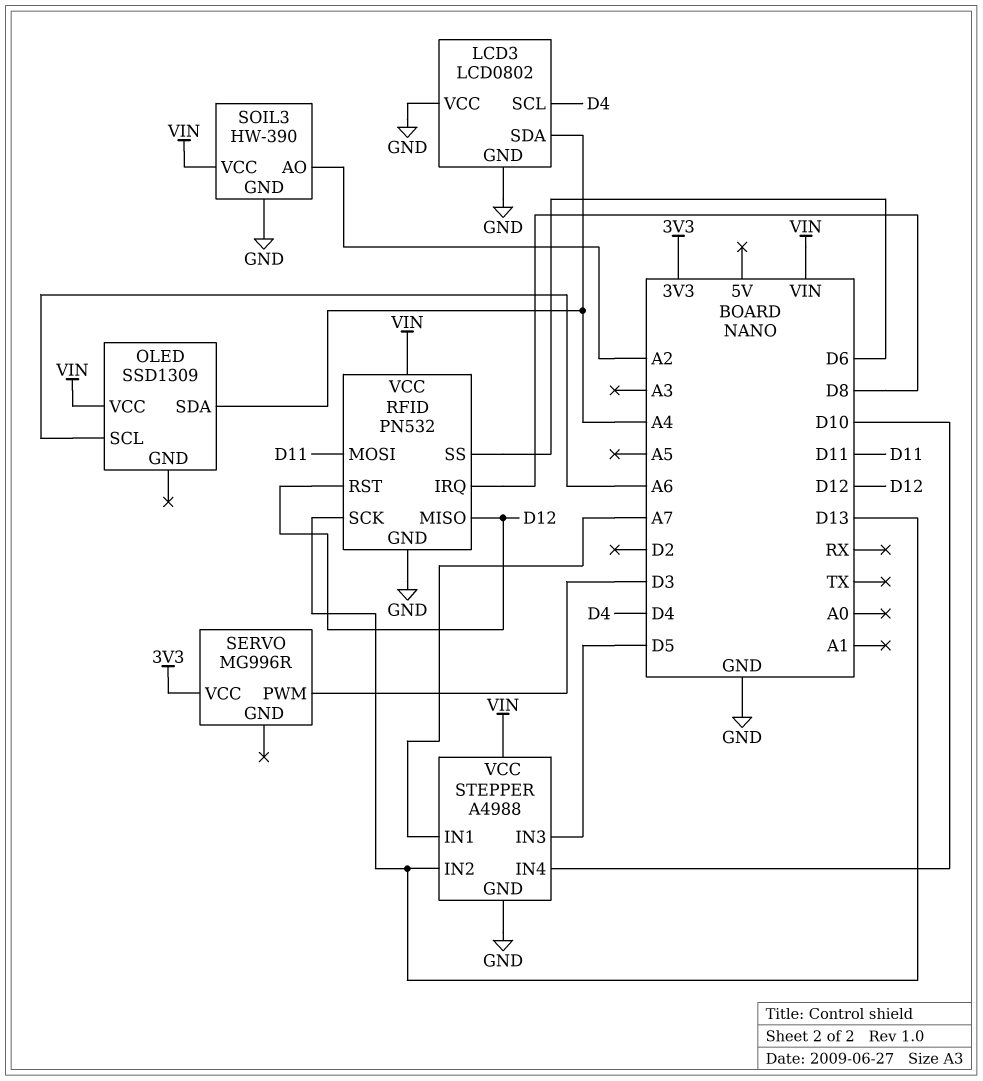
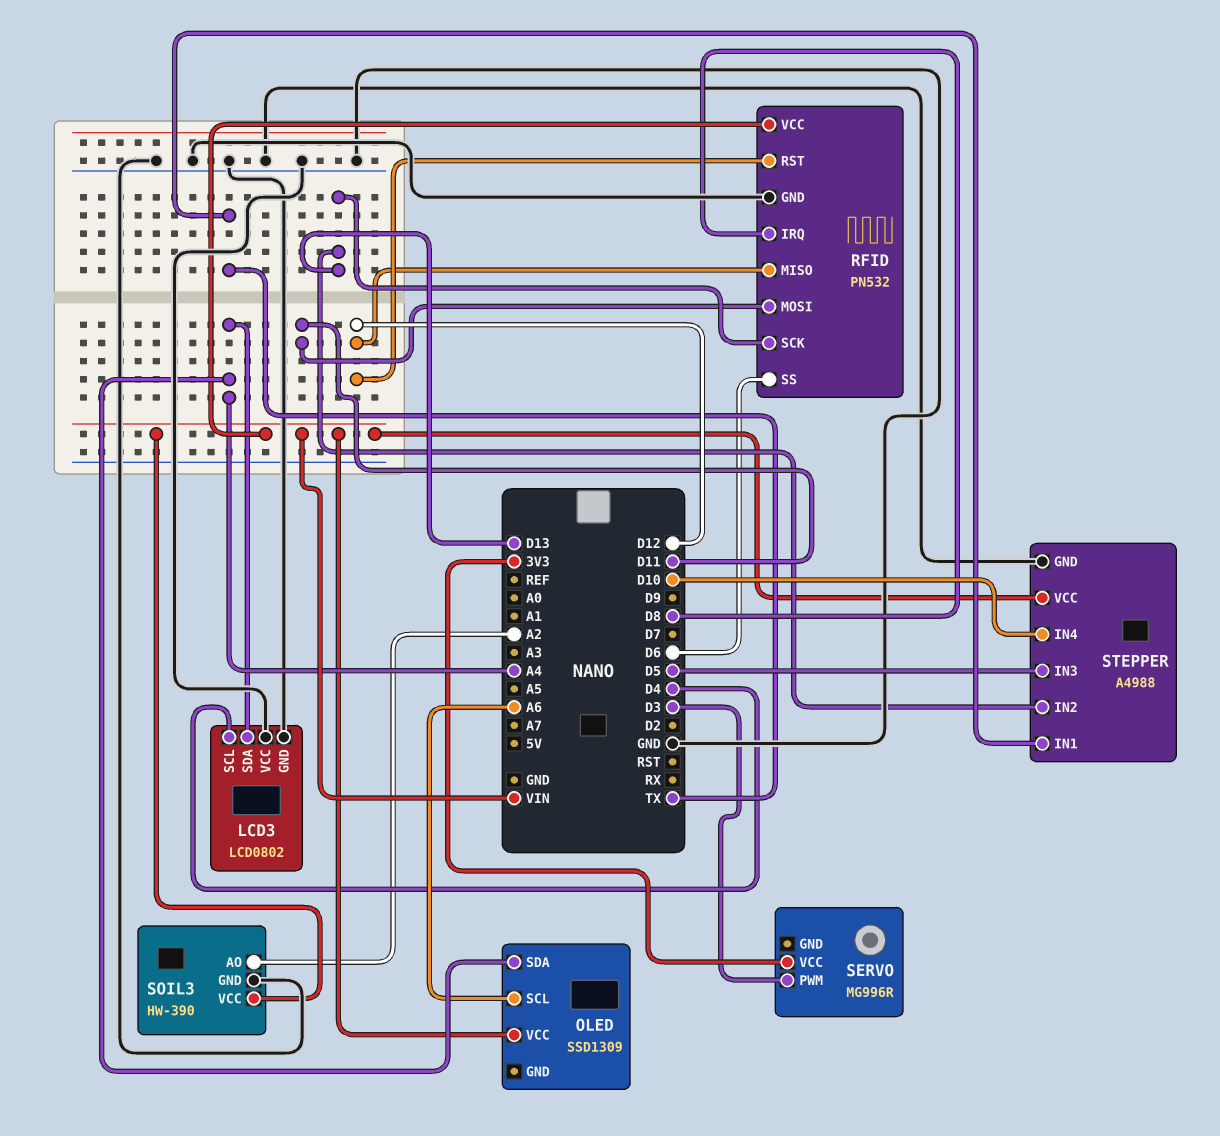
STEPPER pin IN1: A7 -> TX

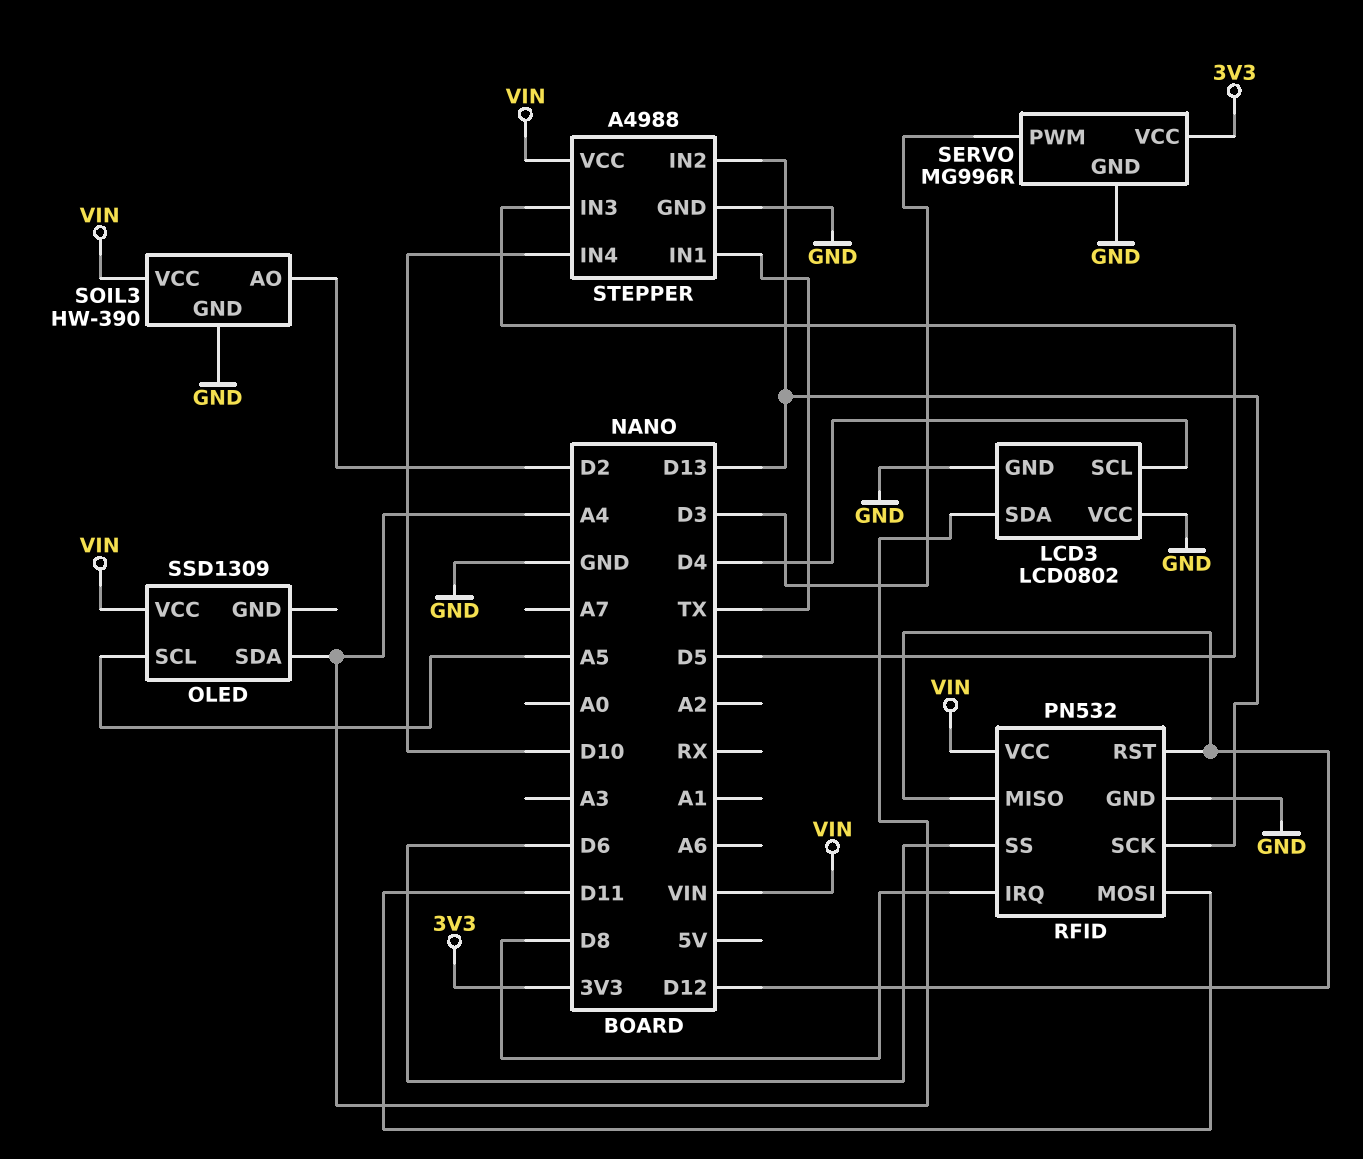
OLED pin SCL: A6 -> A5
SERVO pin GND: none -> GND
SOIL3 pin AO: A2 -> D2

